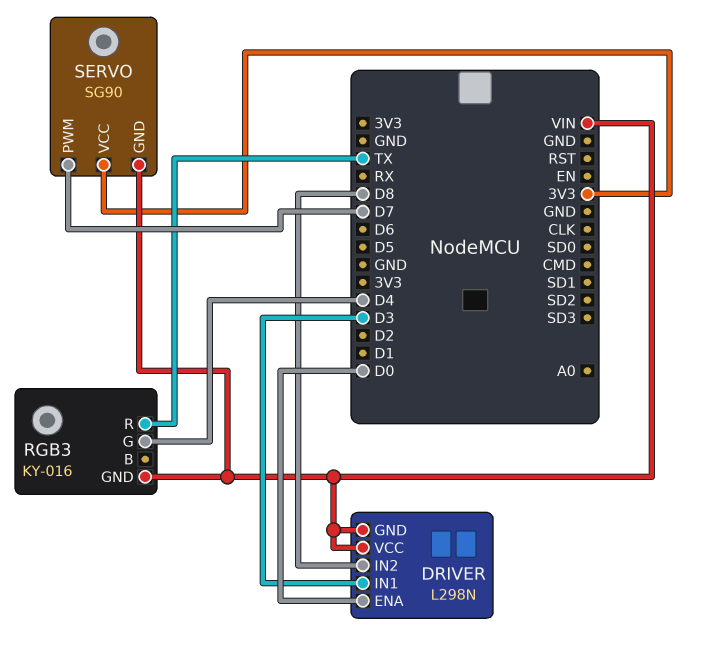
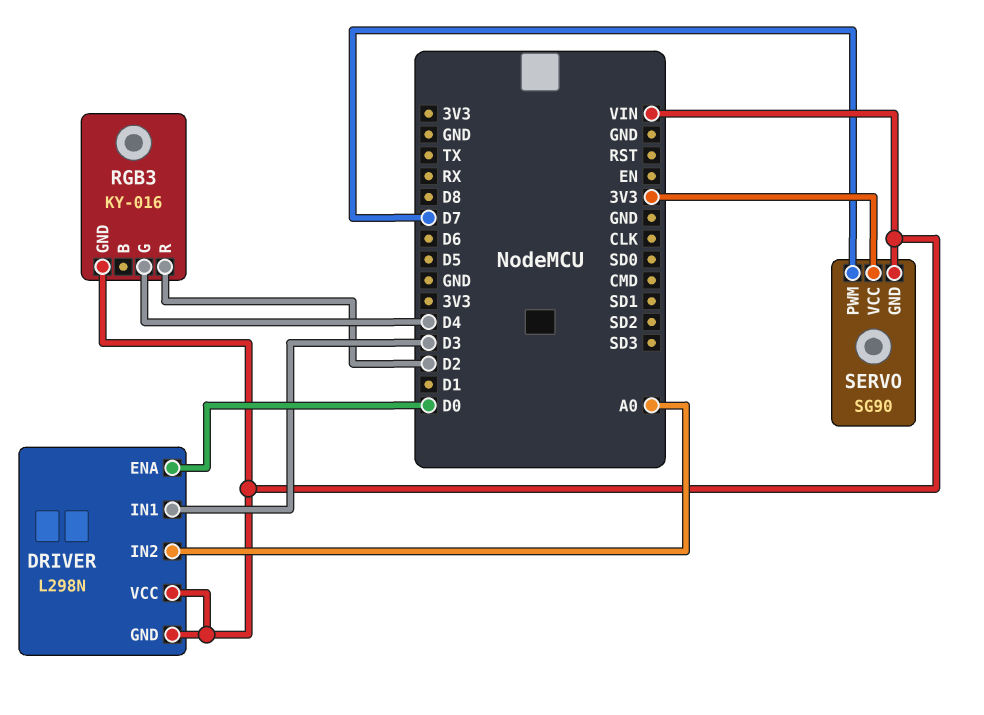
DRIVER pin IN2: D8 -> A0
RGB3 pin R: TX -> D2

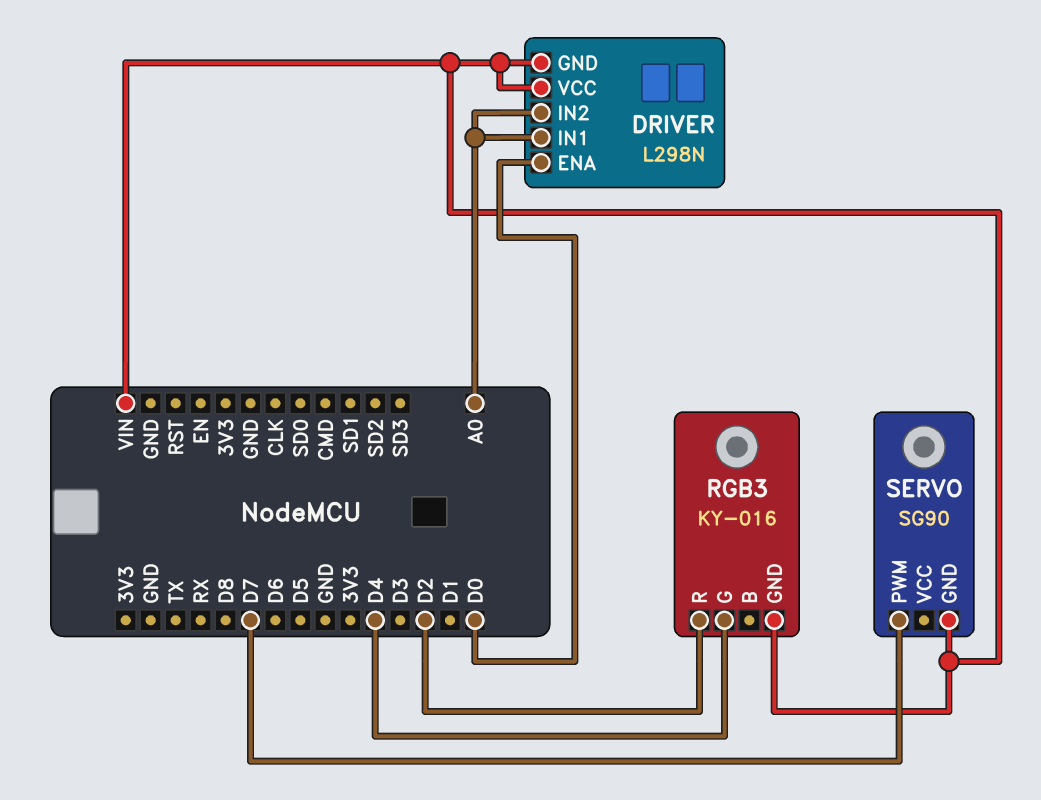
DRIVER pin IN1: D3 -> A0
SERVO pin VCC: 3V3 -> none

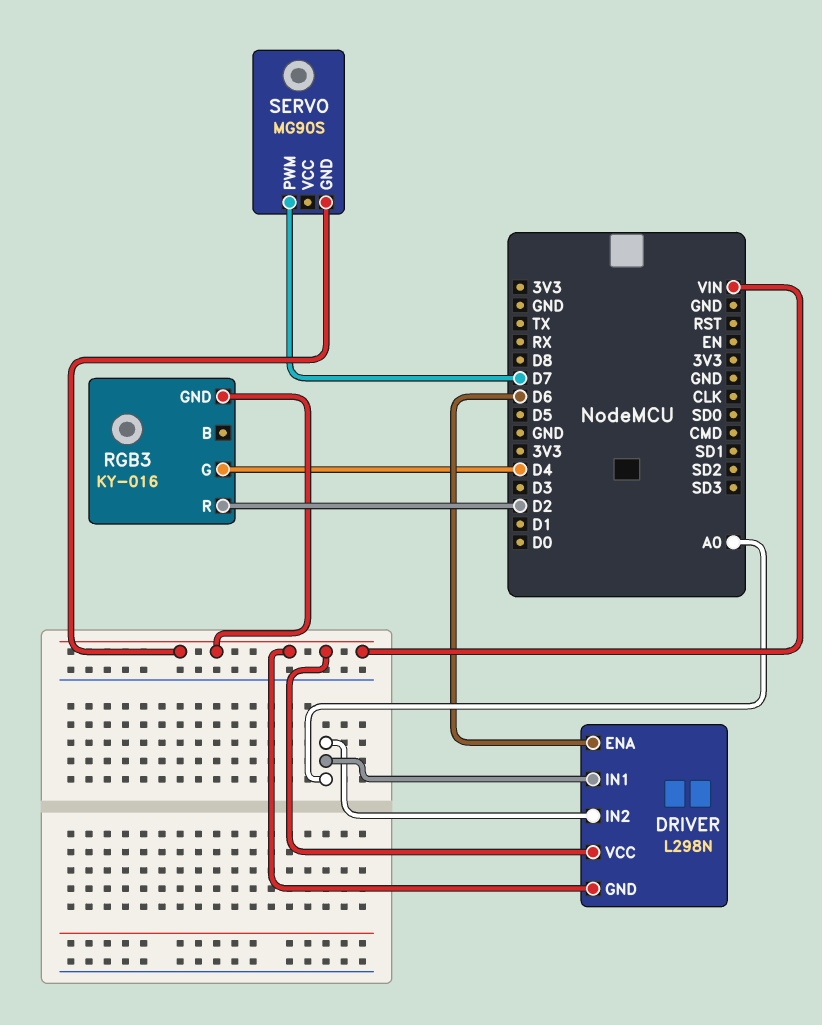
DRIVER pin ENA: D0 -> D6
SERVO: SG90 -> MG90S

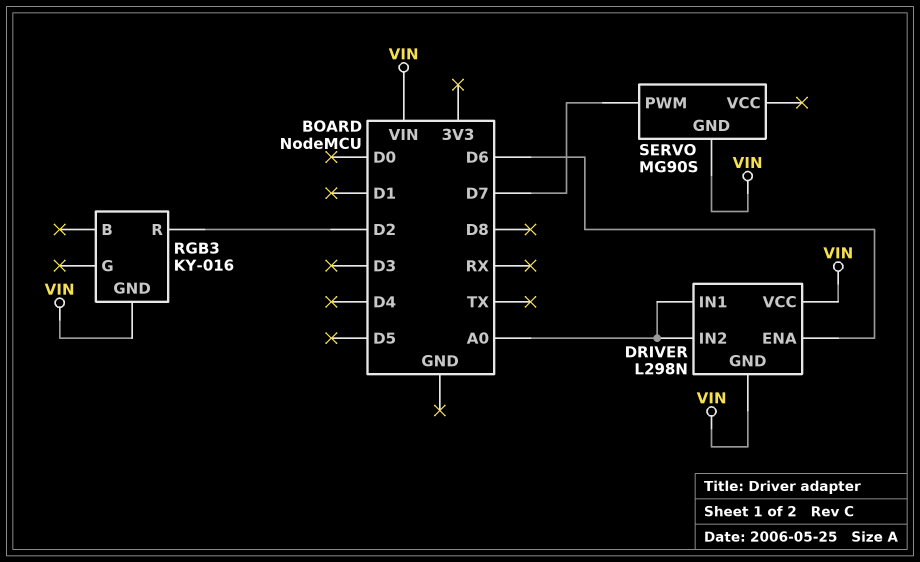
RGB3 pin G: D4 -> none

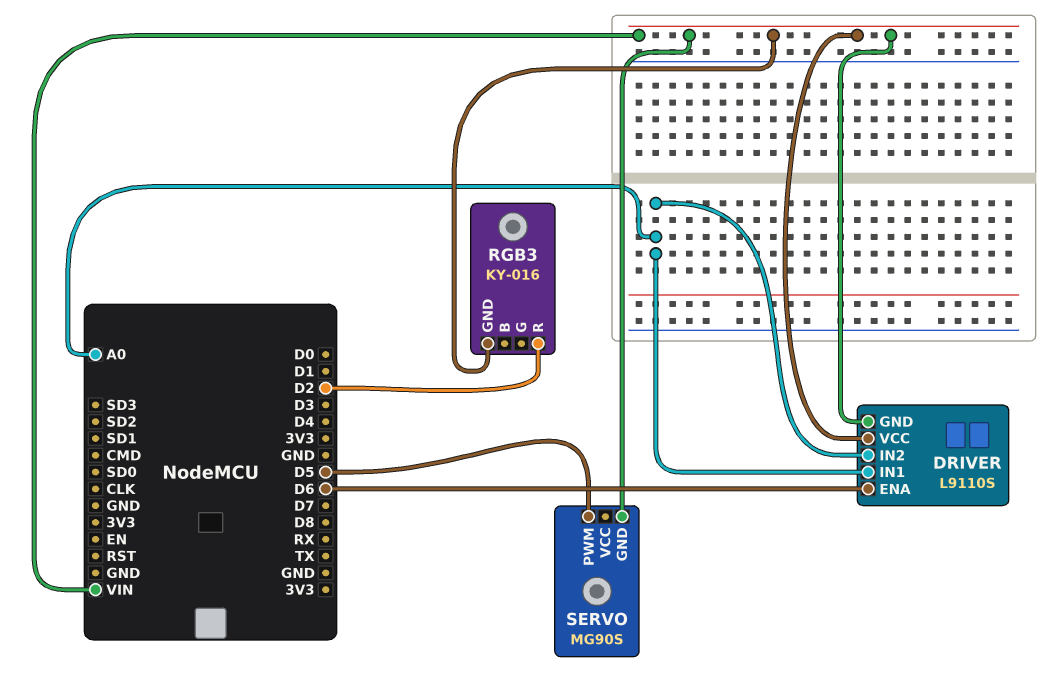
DRIVER: L298N -> L9110S
SERVO pin PWM: D7 -> D5

